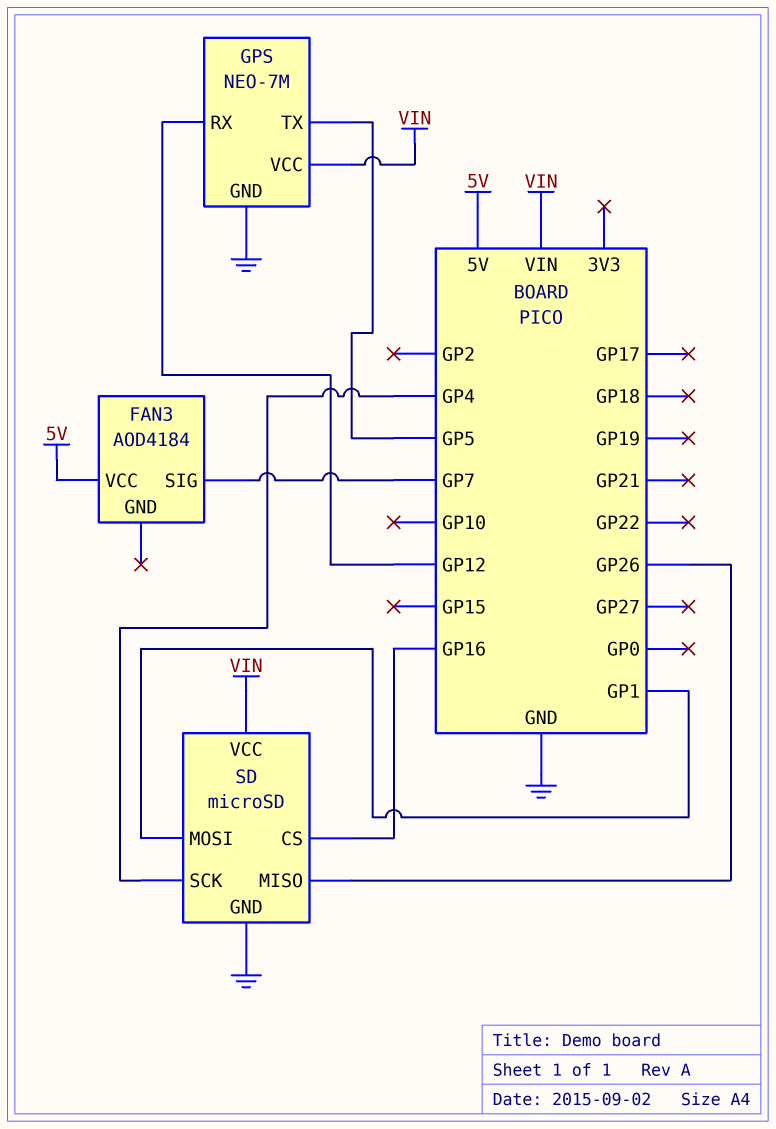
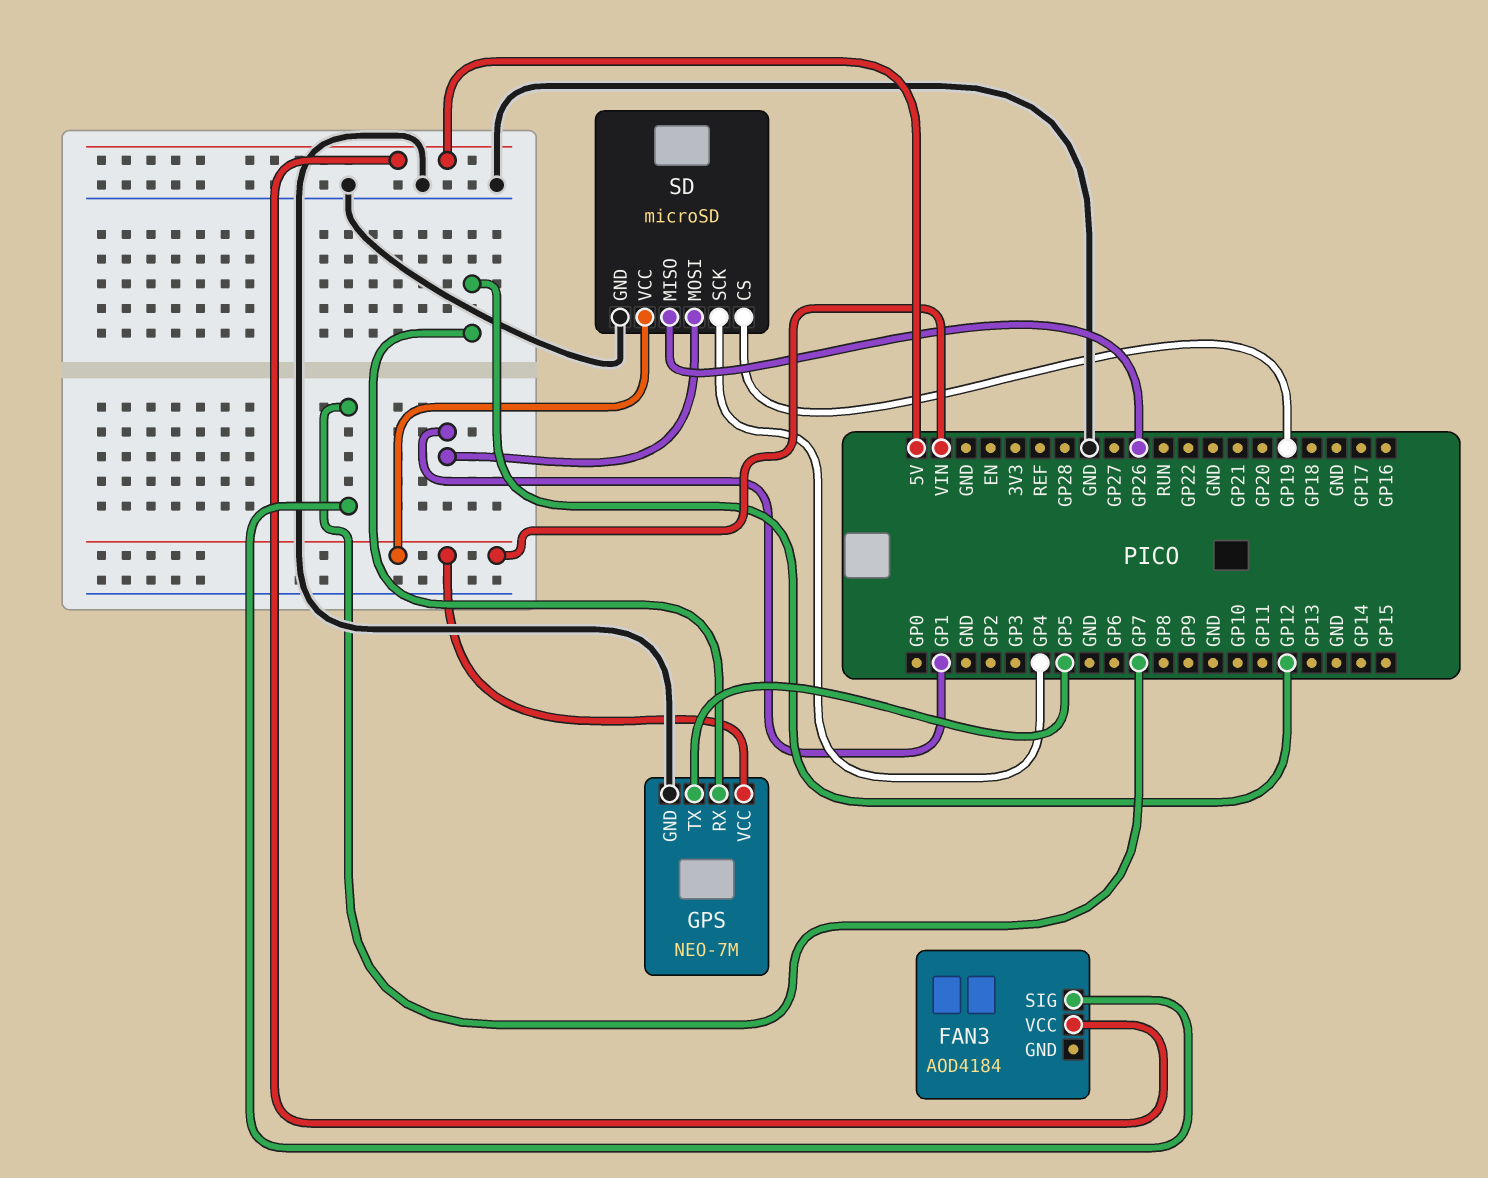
SD pin CS: GP16 -> GP19

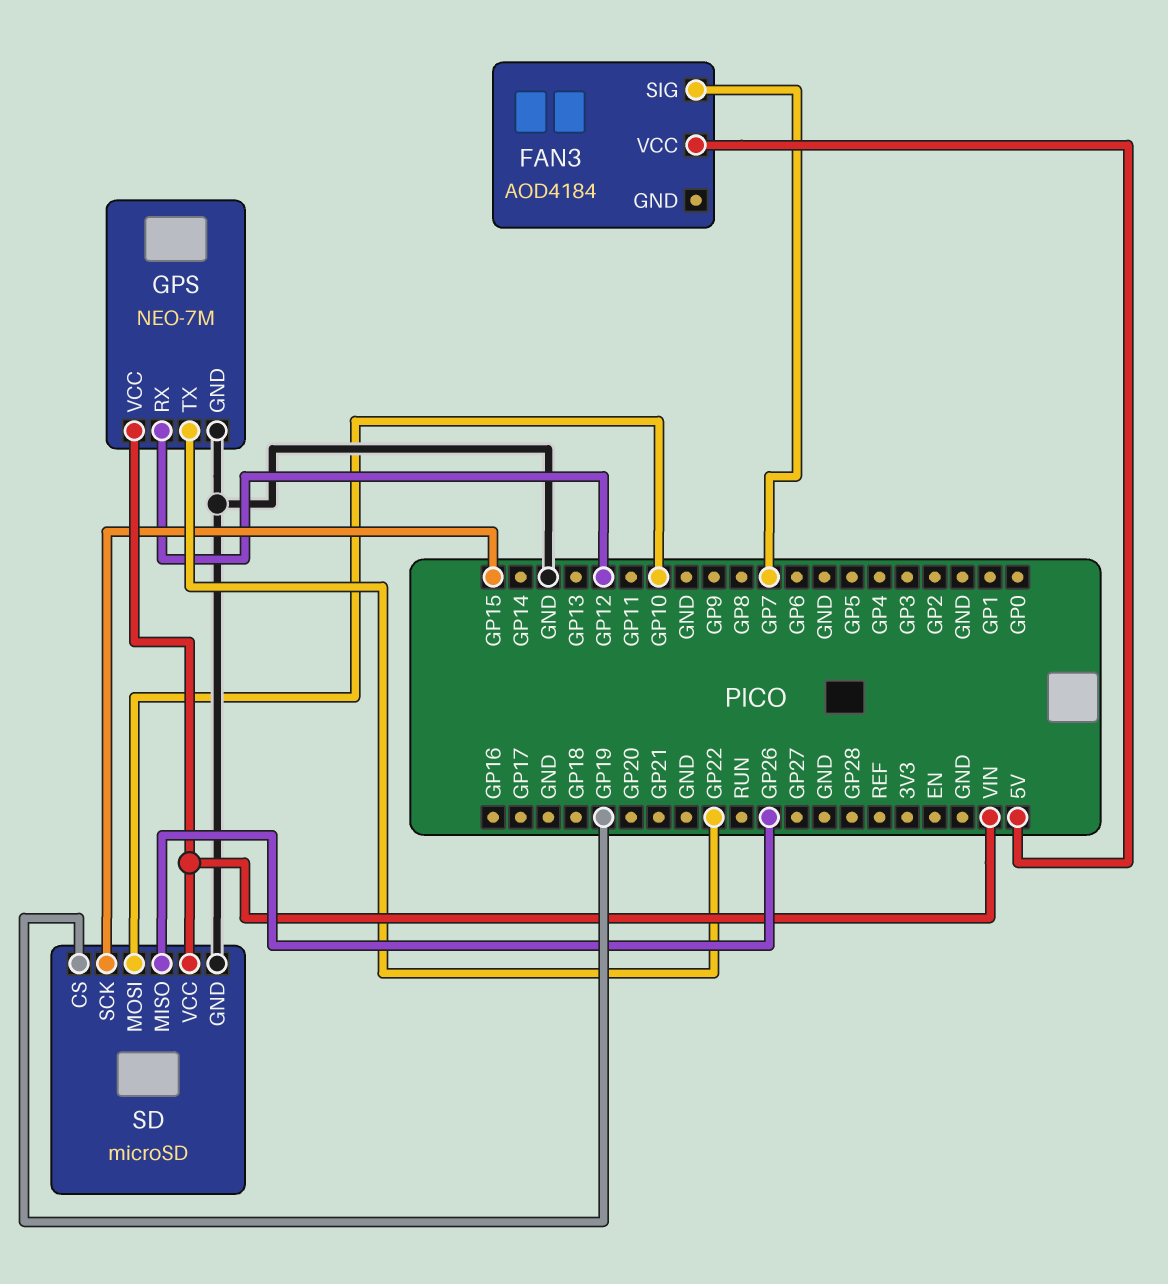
GPS pin TX: GP5 -> GP22
SD pin MOSI: GP1 -> GP10
SD pin SCK: GP4 -> GP15

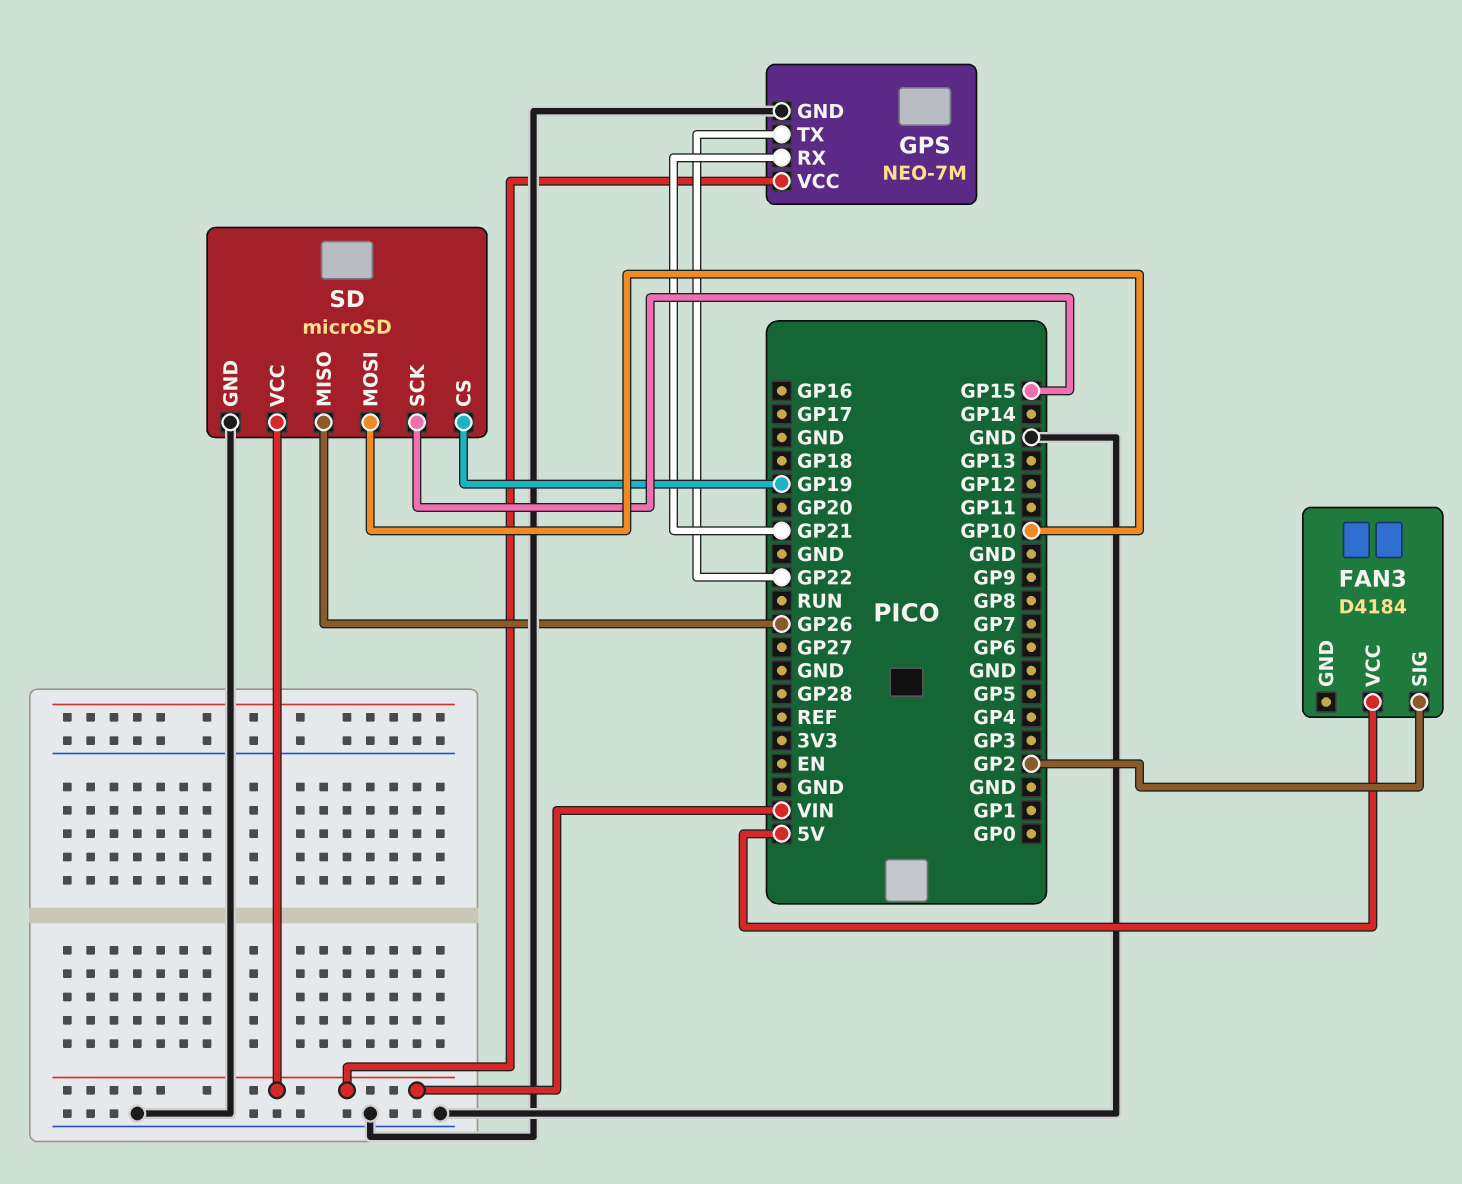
FAN3: AOD4184 -> D4184
FAN3 pin SIG: GP7 -> GP2
GPS pin RX: GP12 -> GP21

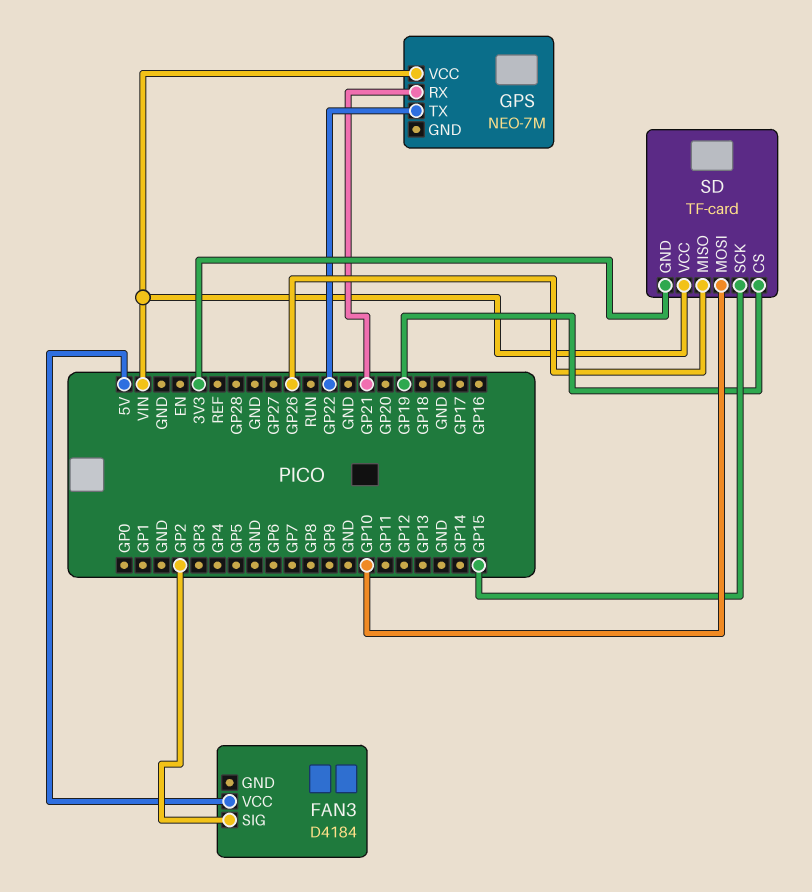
GPS pin GND: GND -> none
SD: microSD -> TF-card
SD pin GND: GND -> 3V3

